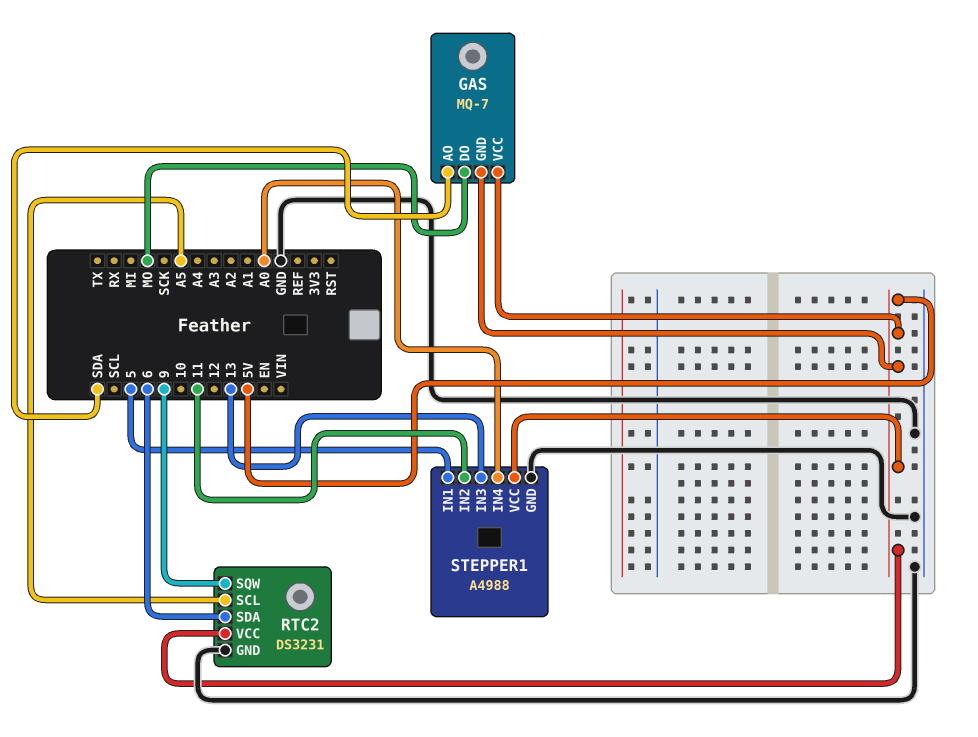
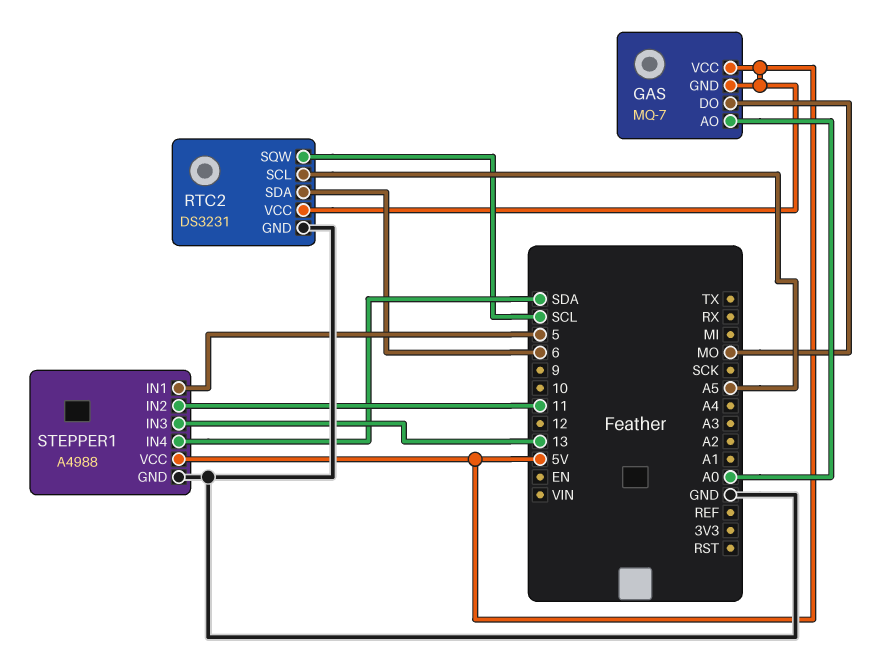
GAS pin AO: SDA -> A0
RTC2 pin SQW: 9 -> SCL
STEPPER1 pin IN4: A0 -> SDA

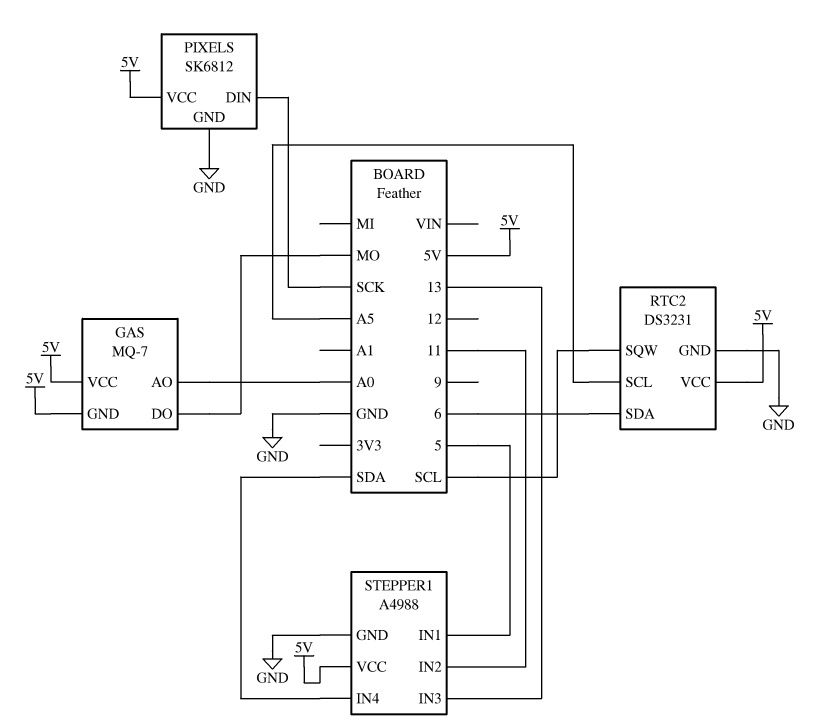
PIXELS: none -> SK6812
PIXELS pin DIN: none -> SCK
PIXELS pin GND: none -> GND
PIXELS pin VCC: none -> 5V

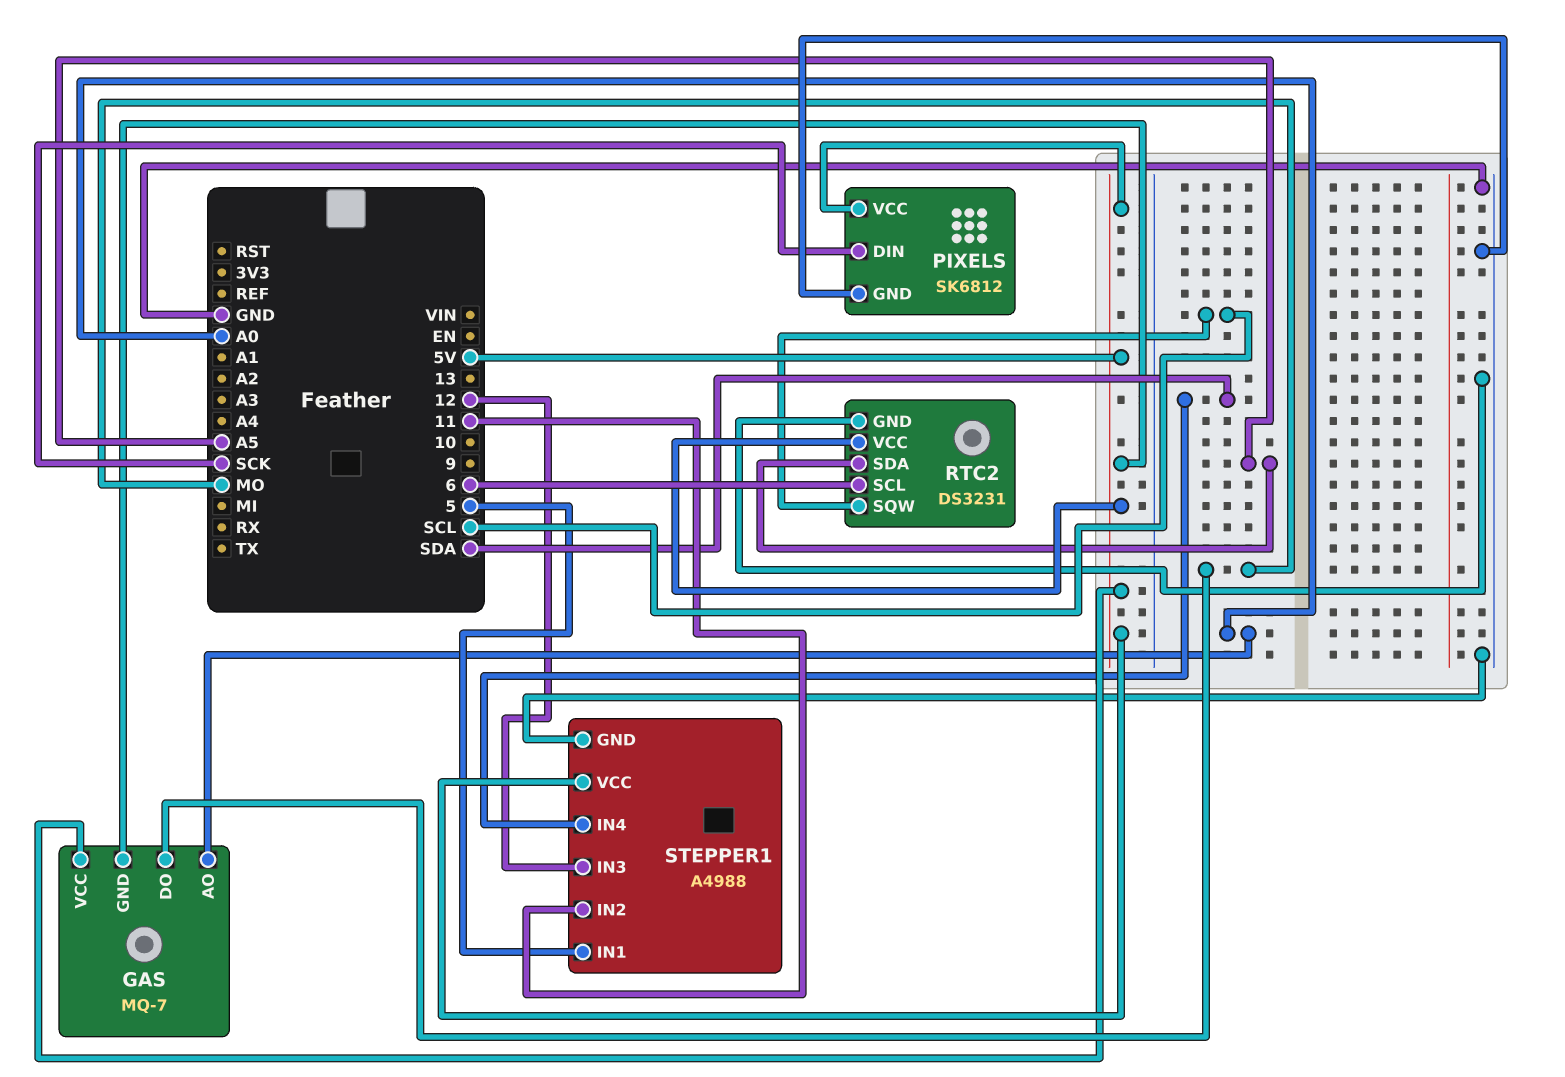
RTC2 pin SCL: A5 -> 6
RTC2 pin SDA: 6 -> A5
STEPPER1 pin IN3: 13 -> 12

